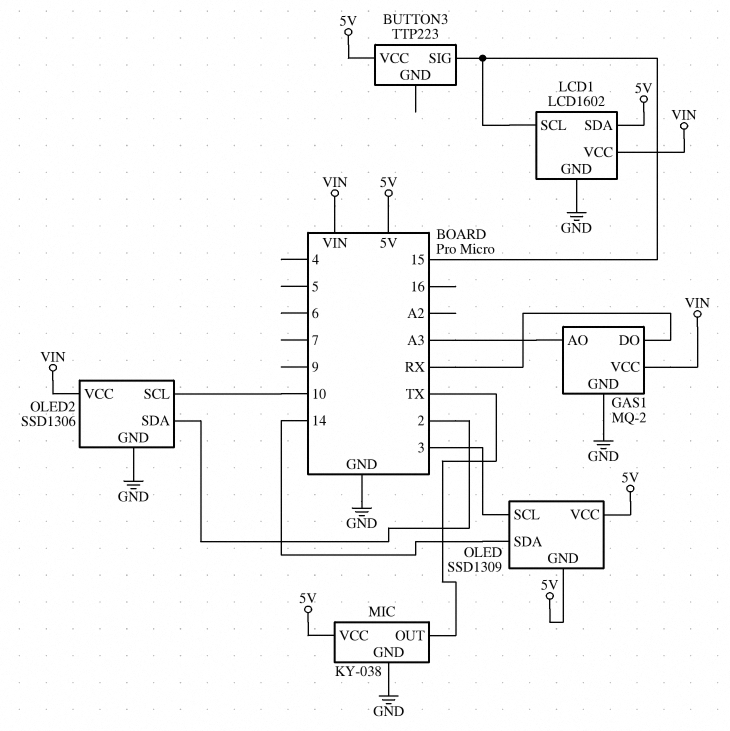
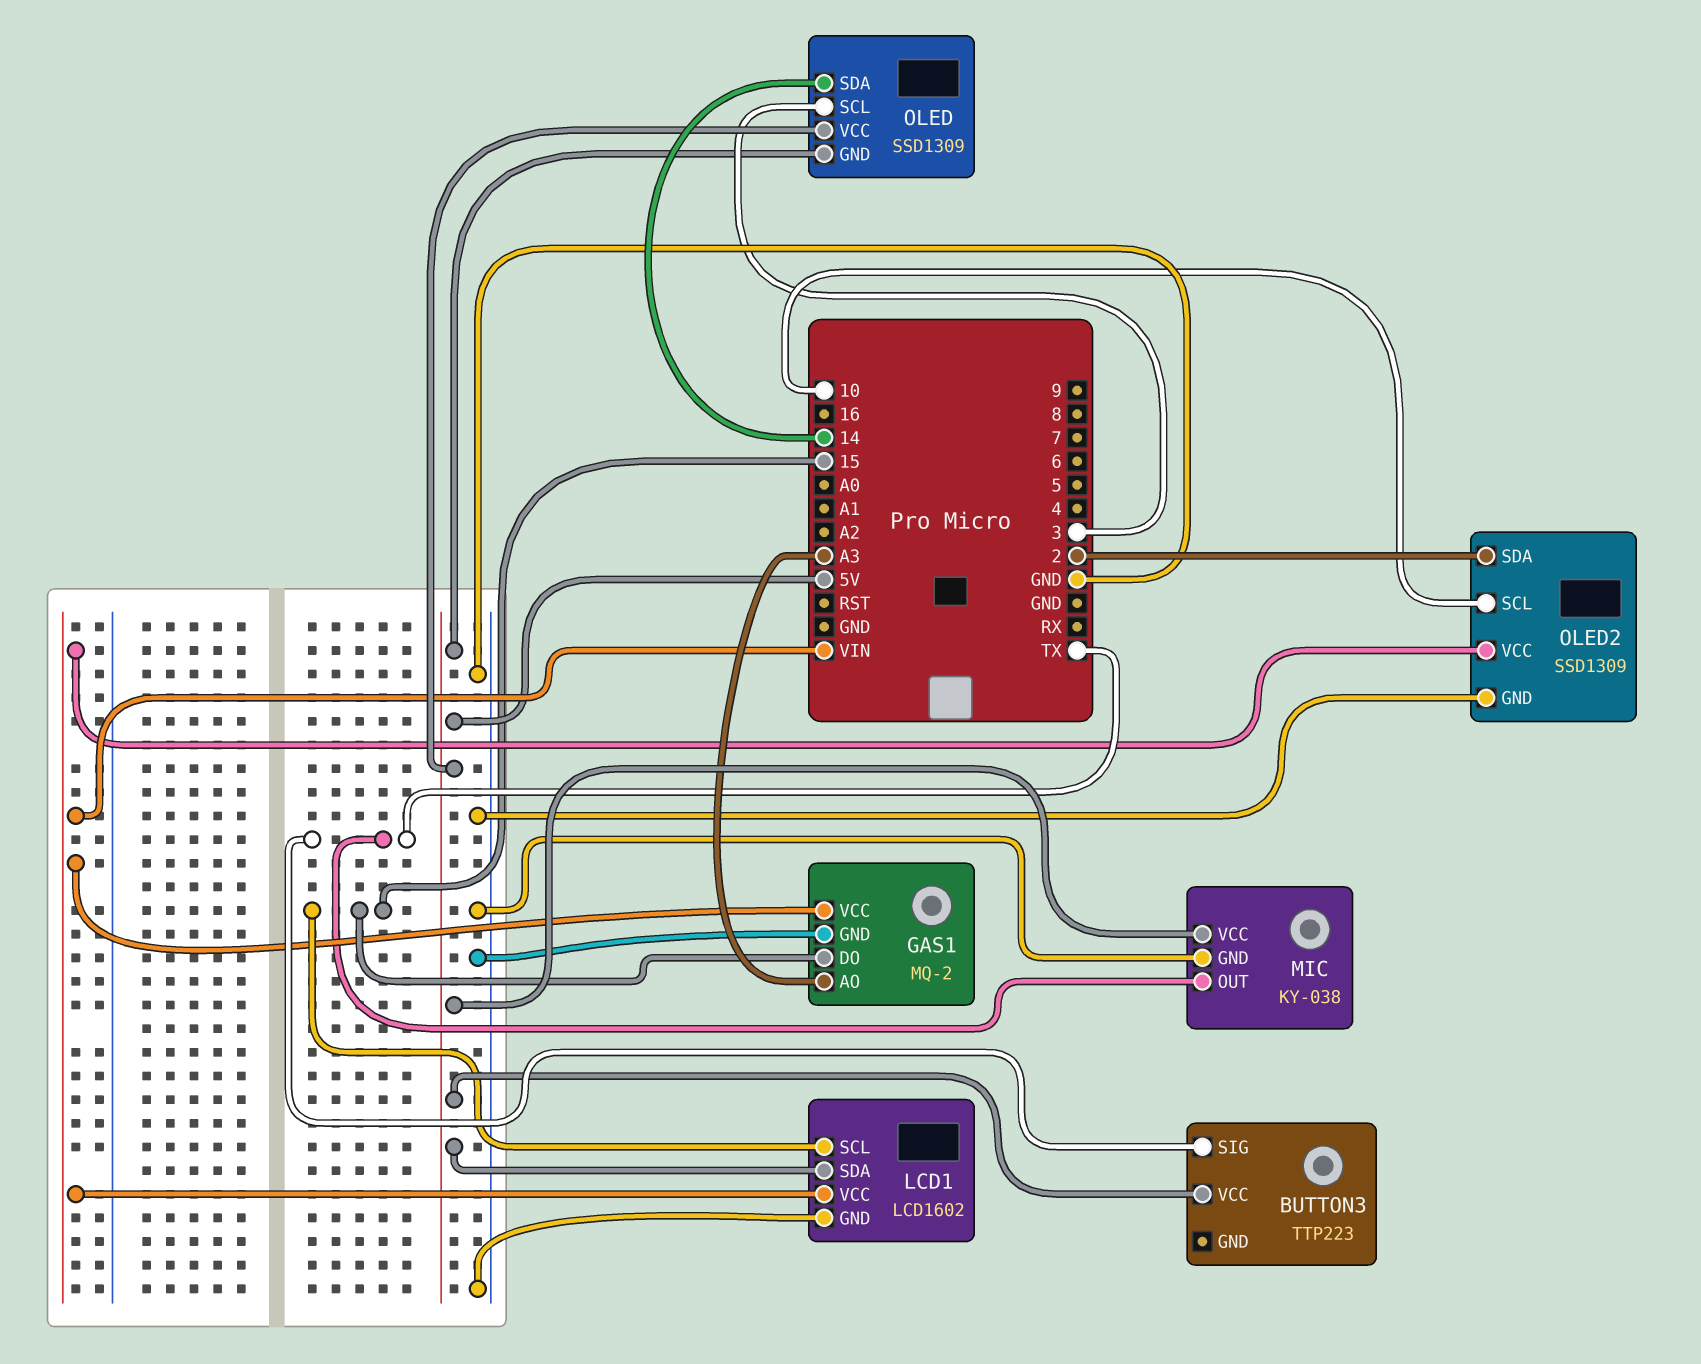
BUTTON3 pin SIG: 15 -> TX
GAS1 pin DO: RX -> 15
OLED2: SSD1306 -> SSD1309

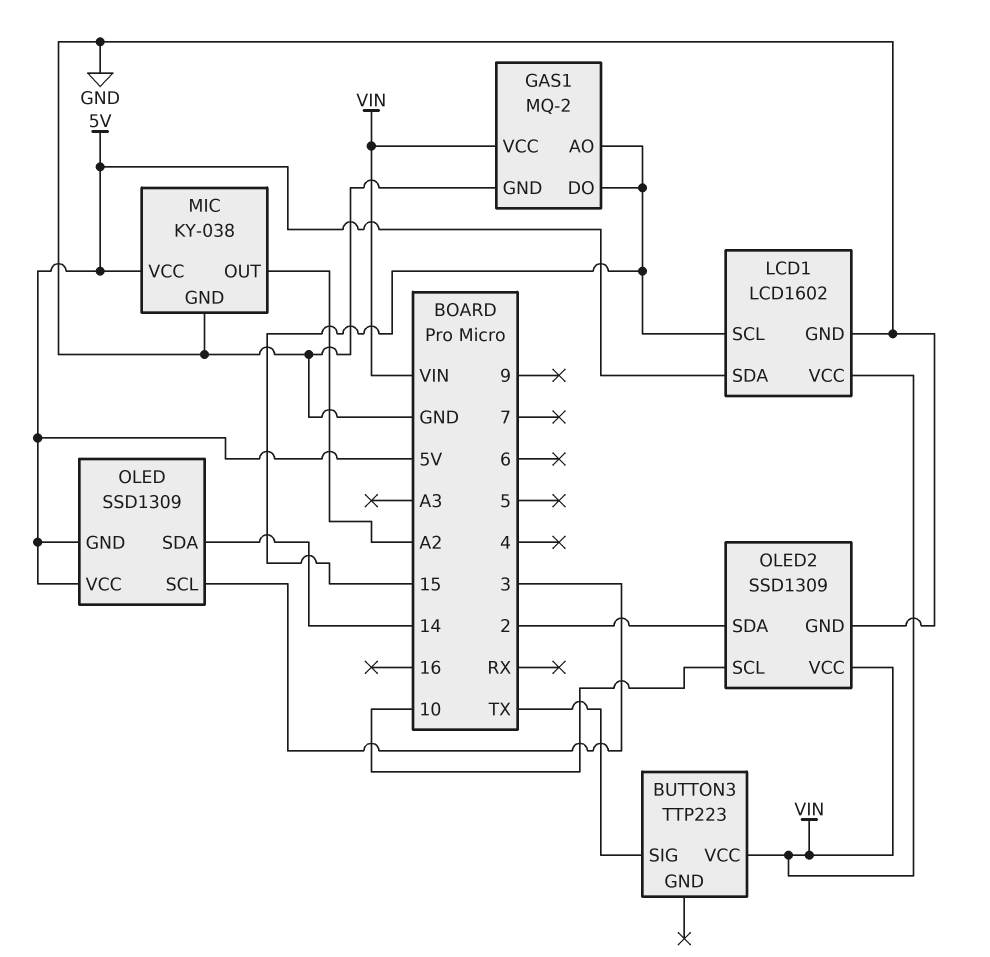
BUTTON3 pin VCC: 5V -> VIN
GAS1 pin AO: A3 -> 15
MIC pin OUT: TX -> A2

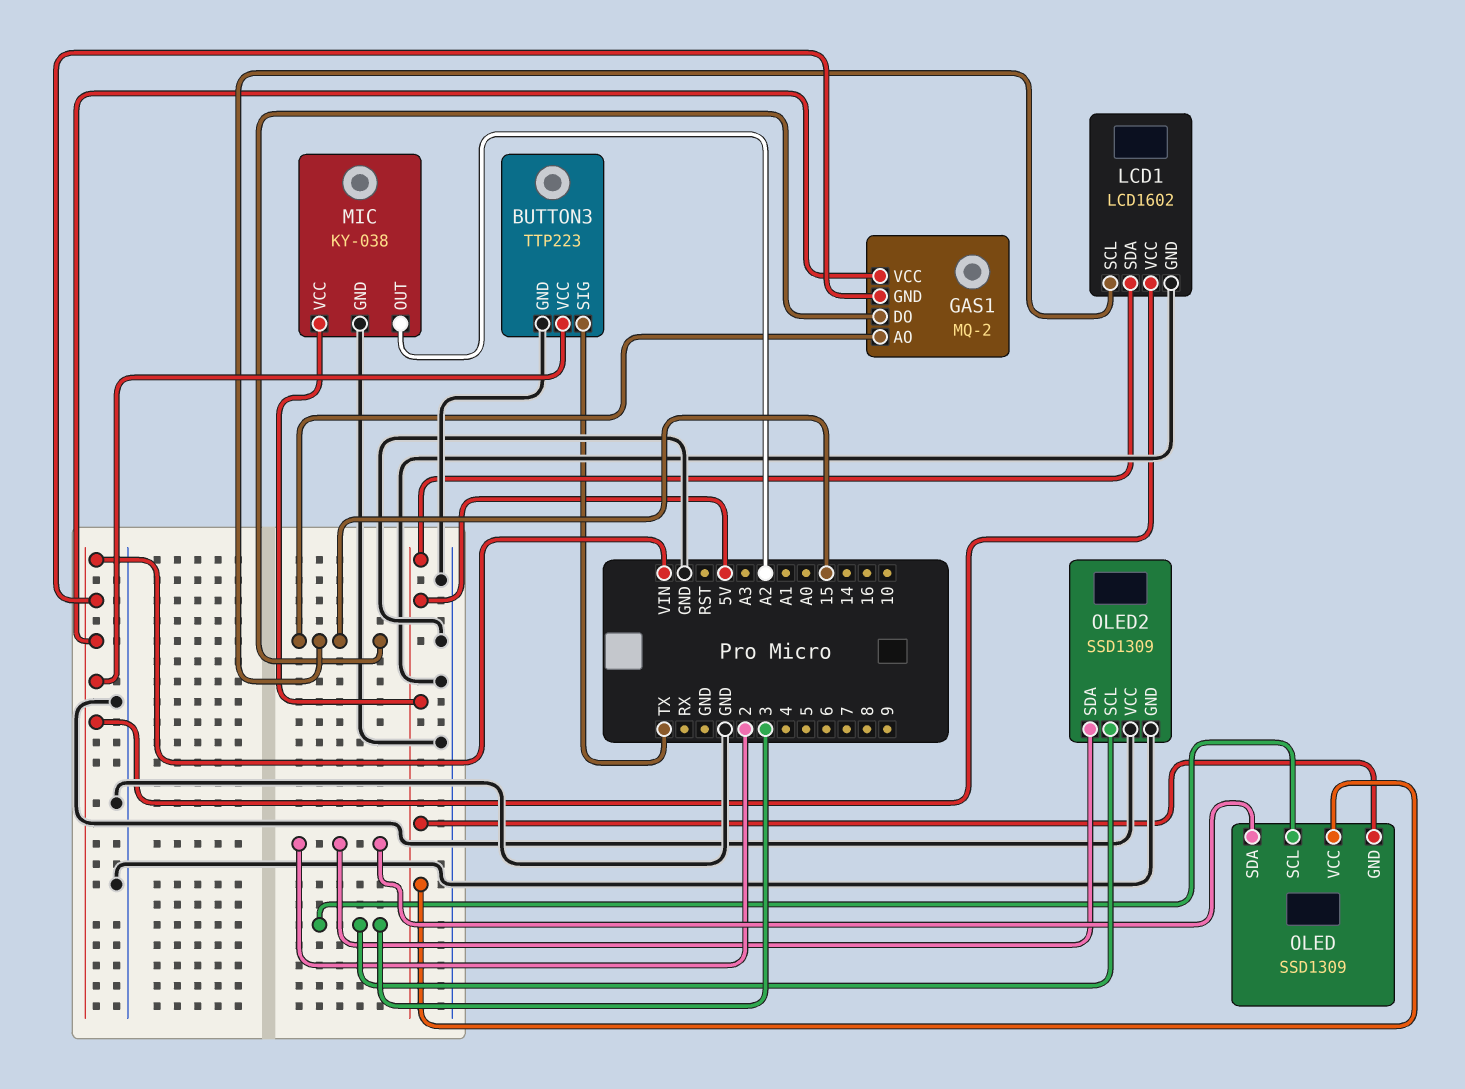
BUTTON3 pin GND: none -> GND
GAS1 pin GND: GND -> VIN
OLED pin SDA: 14 -> 2
OLED2 pin SCL: 10 -> 3
OLED2 pin VCC: VIN -> GND

